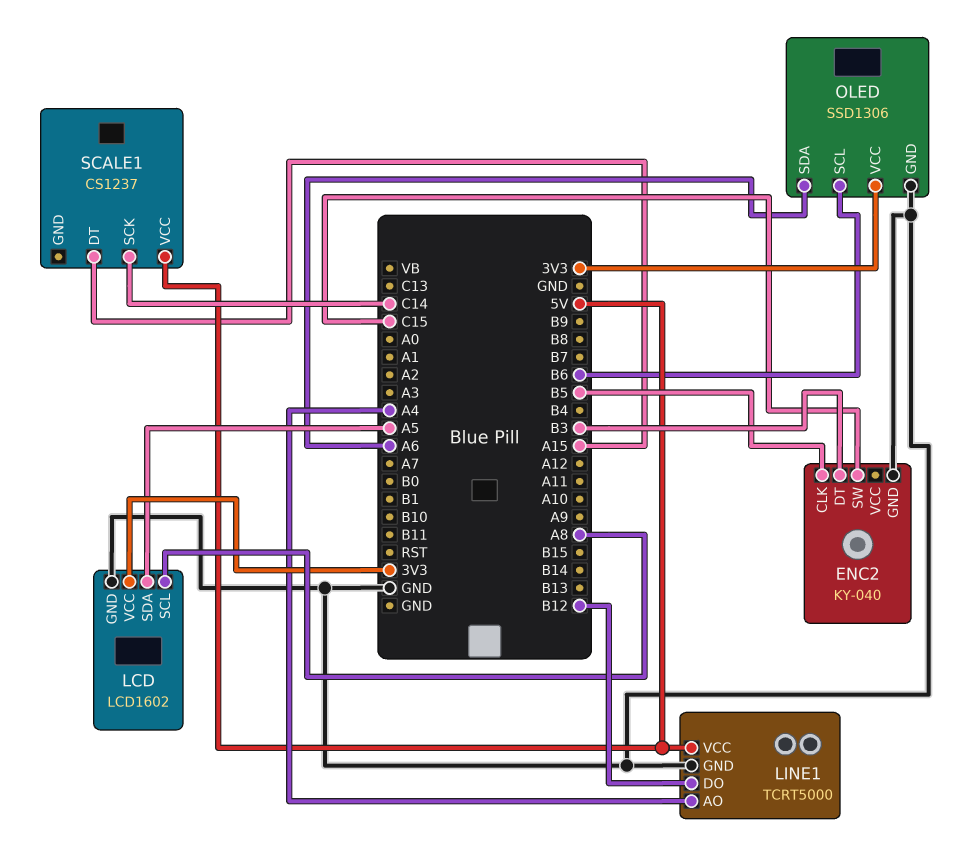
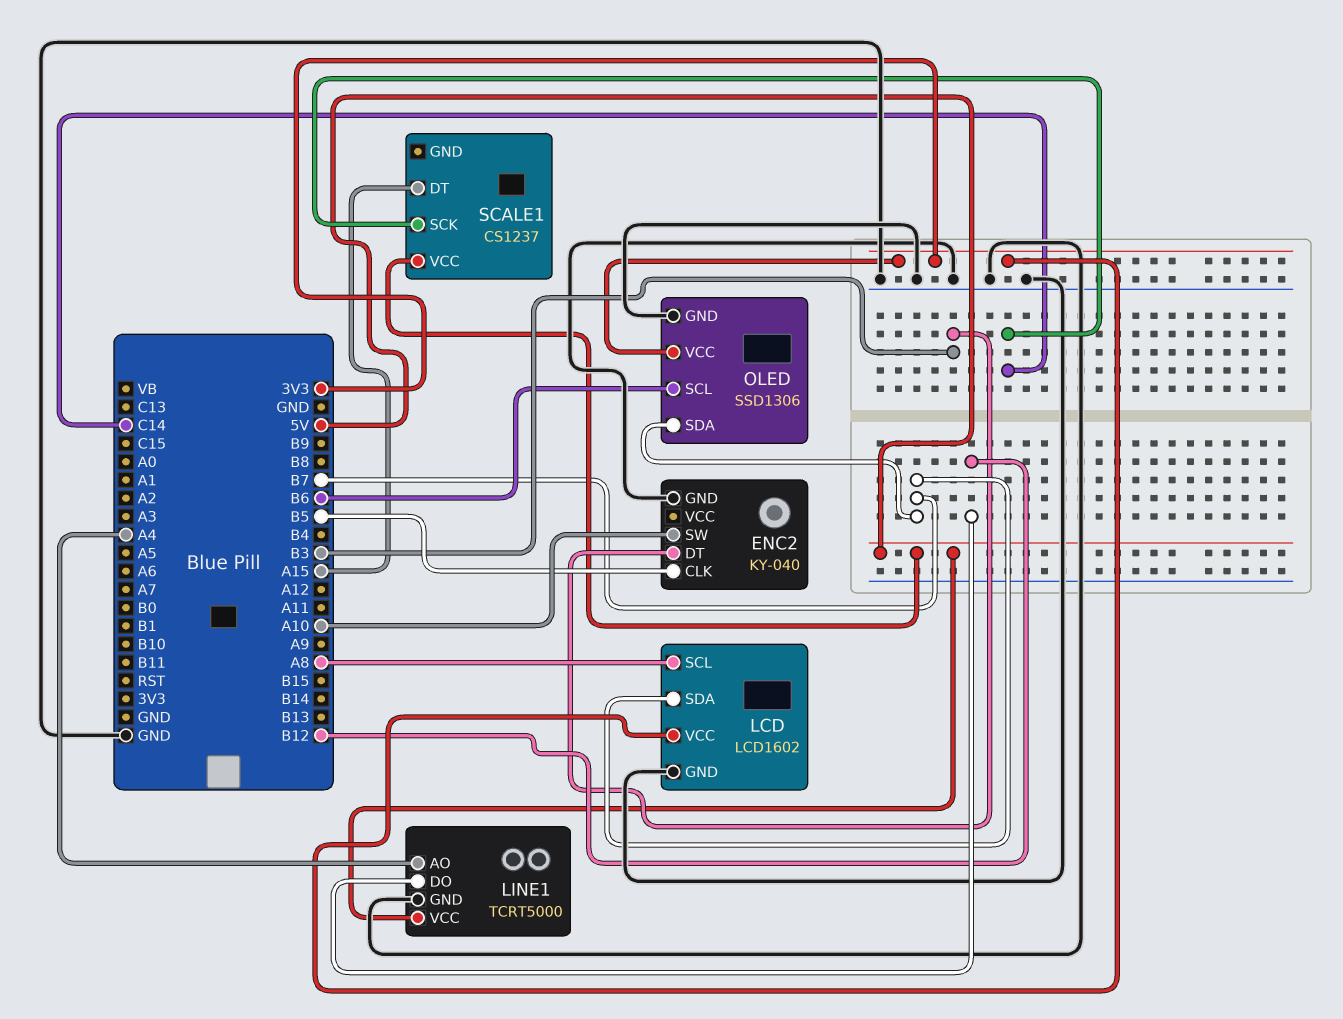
ENC2 pin SW: C15 -> A10
LCD pin SDA: A5 -> B7
OLED pin SDA: A6 -> B7

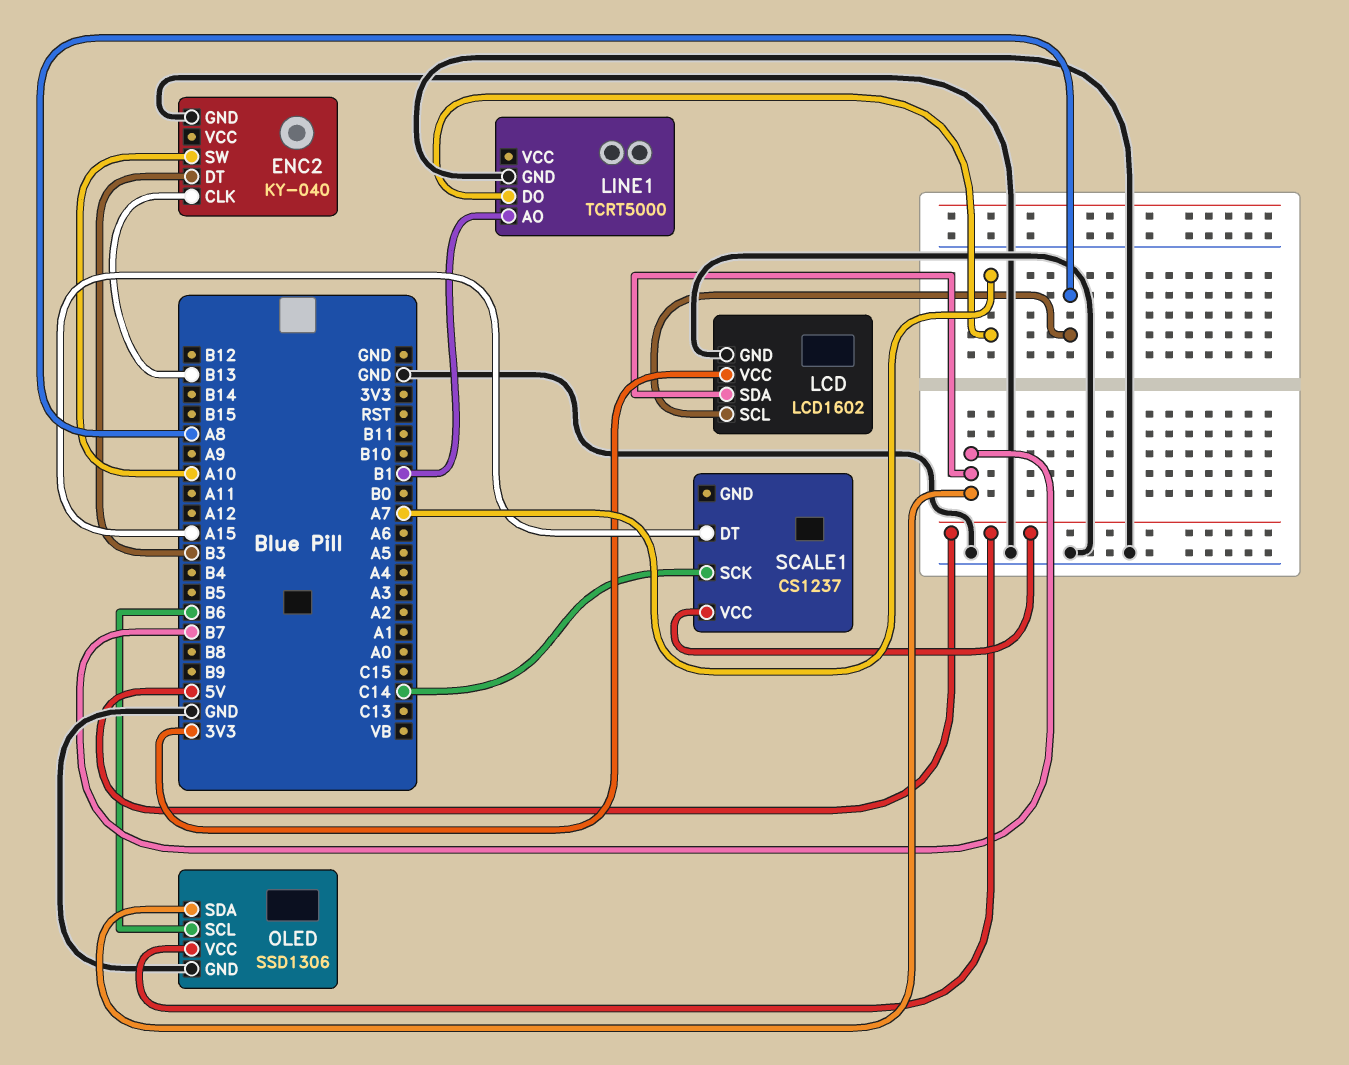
ENC2 pin CLK: B5 -> B13
LINE1 pin AO: A4 -> B1
LINE1 pin DO: B12 -> A7
LINE1 pin VCC: 5V -> none
OLED pin VCC: 3V3 -> 5V

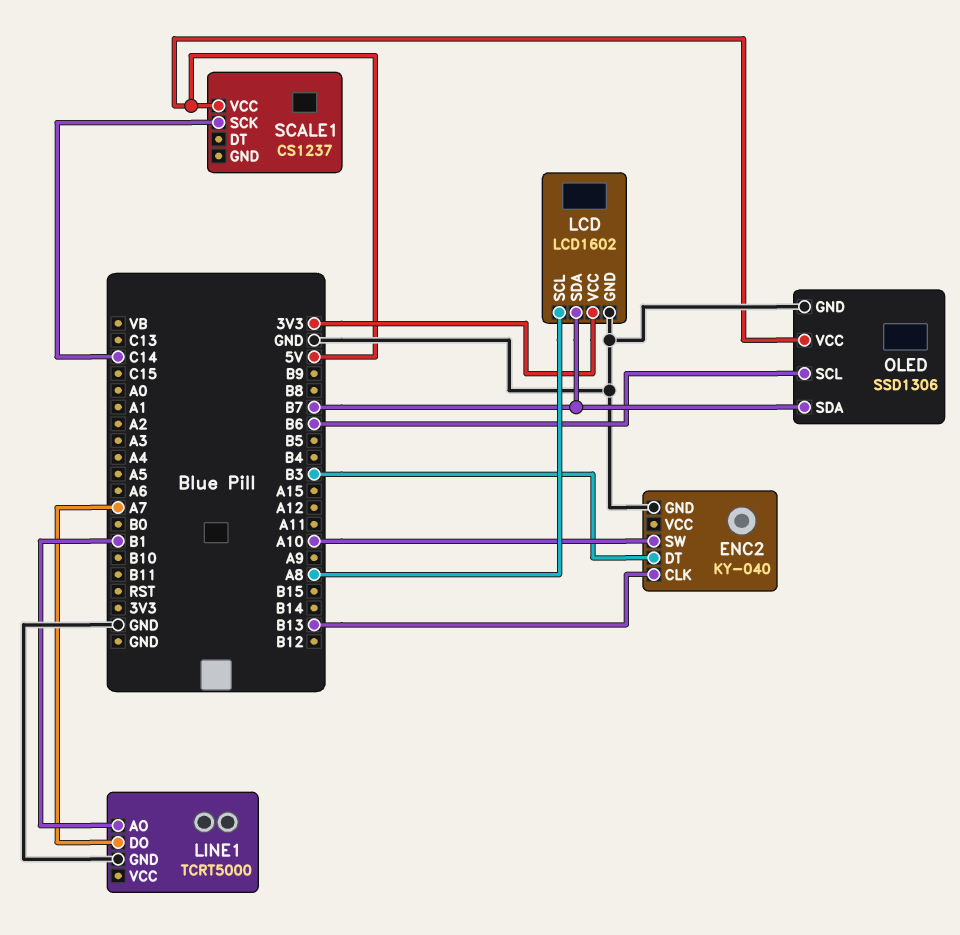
SCALE1 pin DT: A15 -> none

